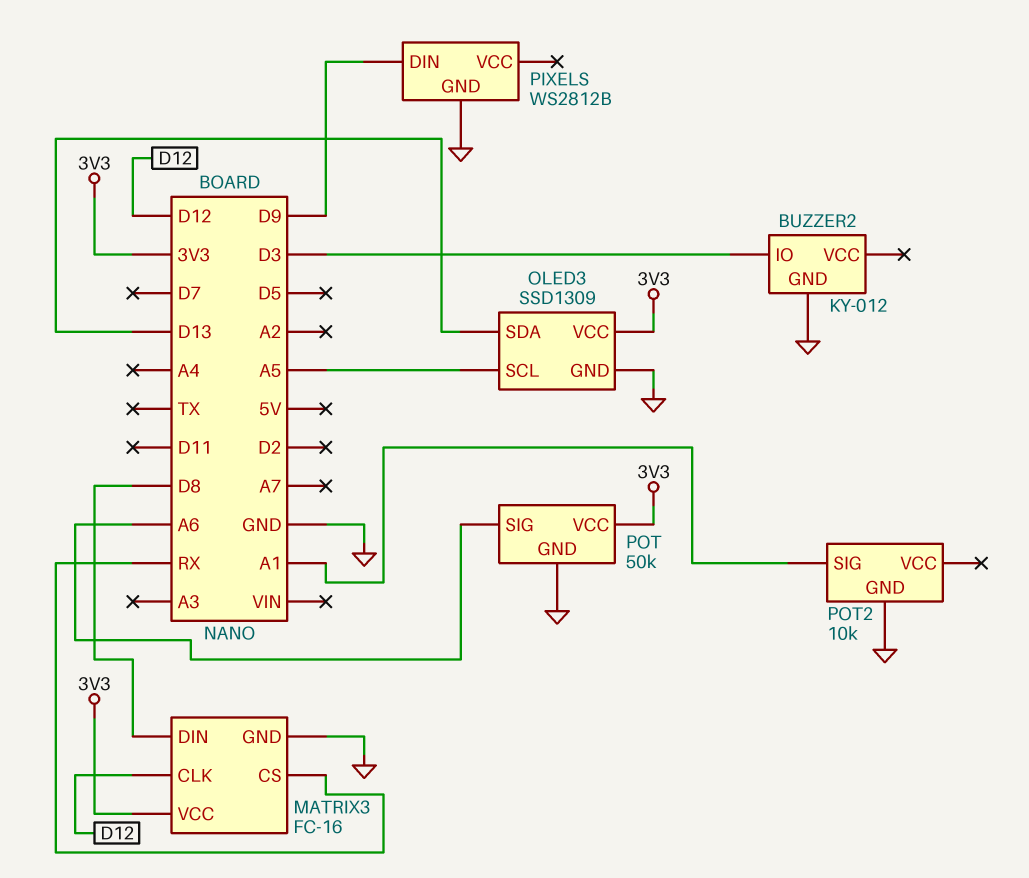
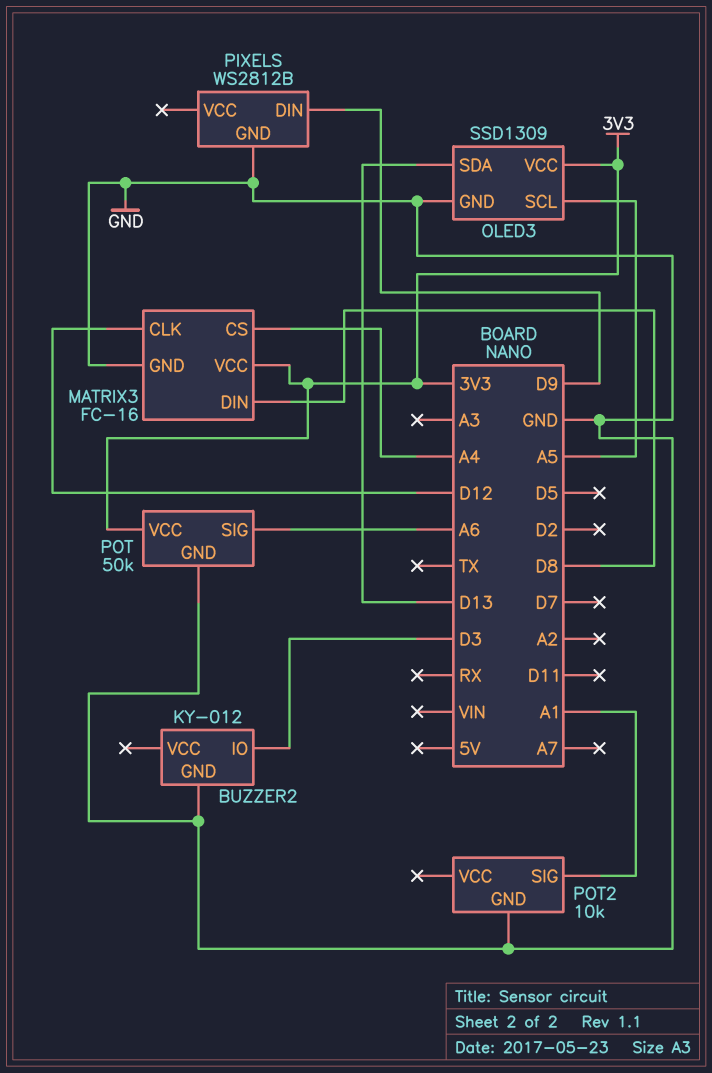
MATRIX3 pin CS: RX -> A4

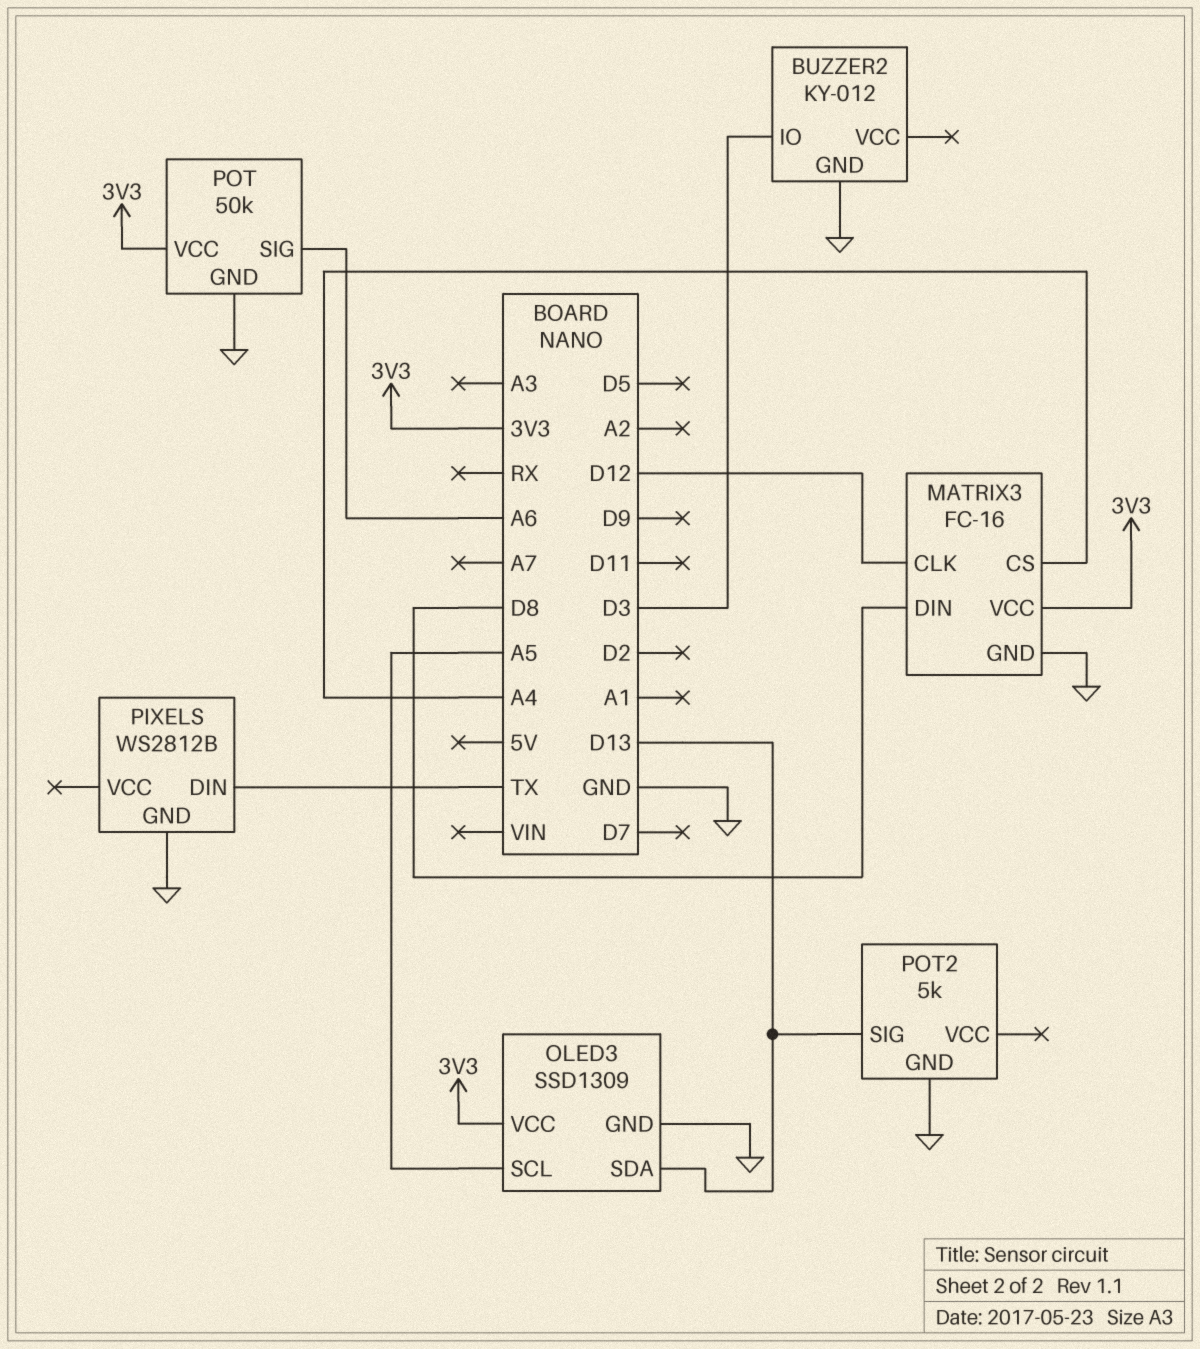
PIXELS pin DIN: D9 -> TX
POT2: 10k -> 5k
POT2 pin SIG: A1 -> D13

